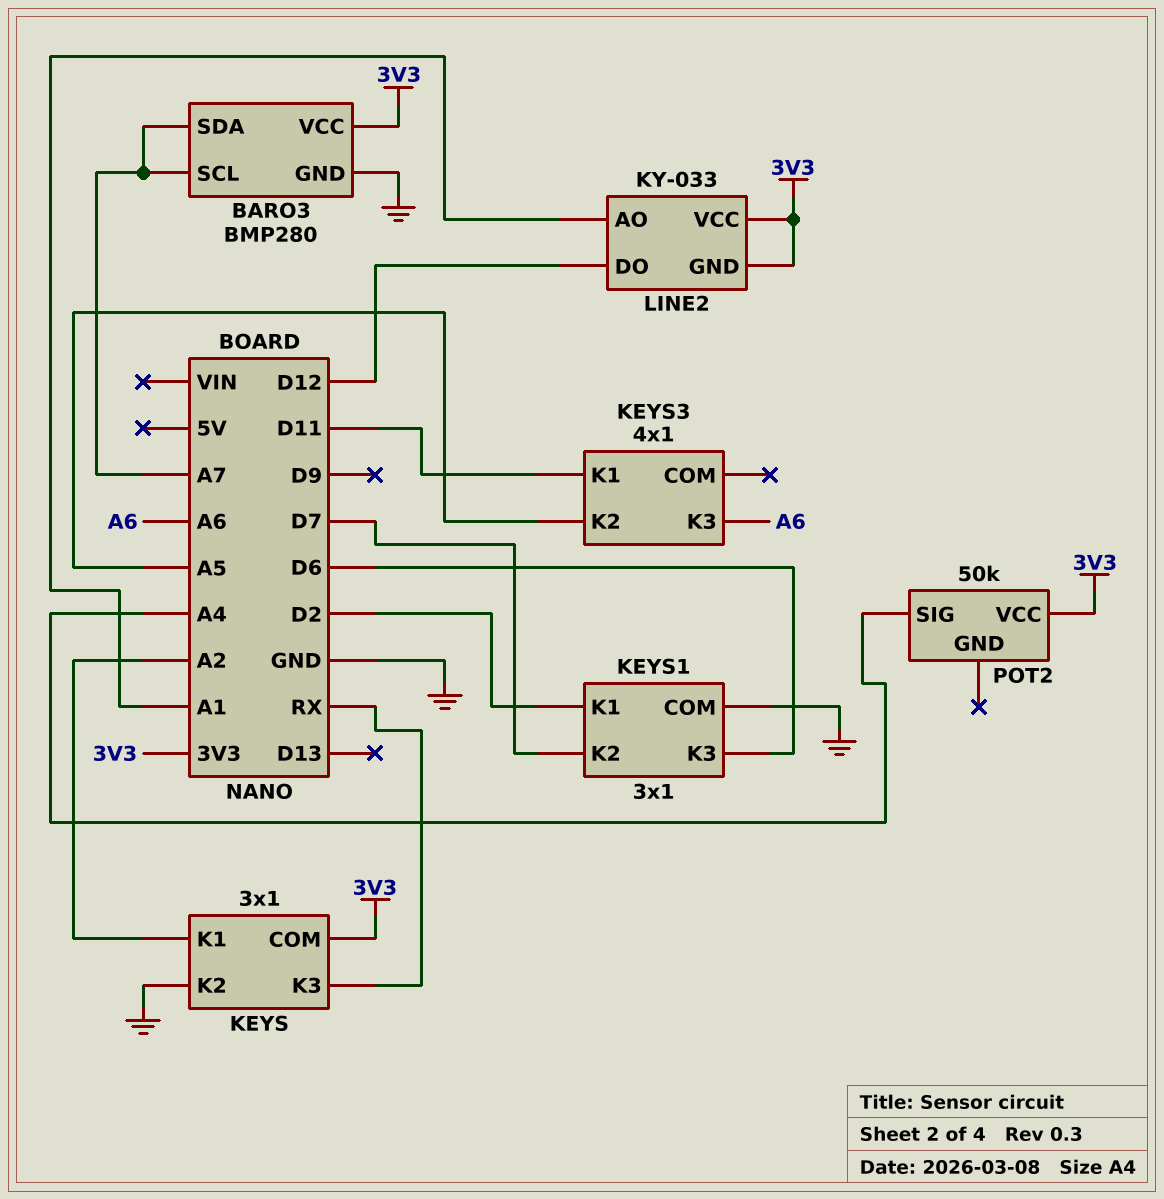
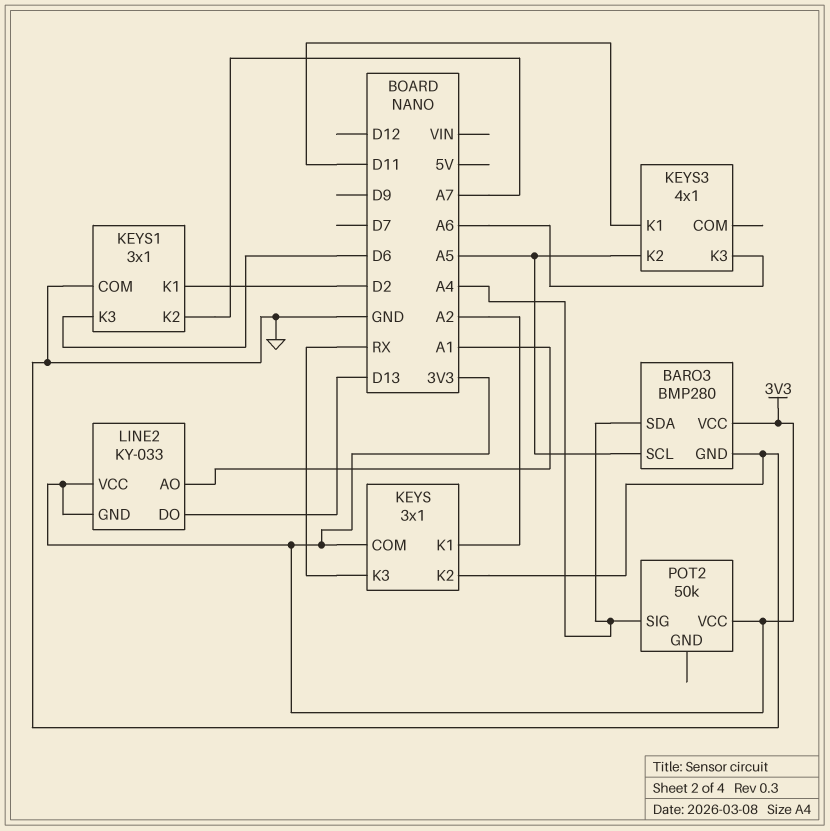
BARO3 pin SCL: A7 -> A5
BARO3 pin SDA: A7 -> A4
KEYS1 pin K2: D7 -> A7
LINE2 pin DO: D12 -> D13

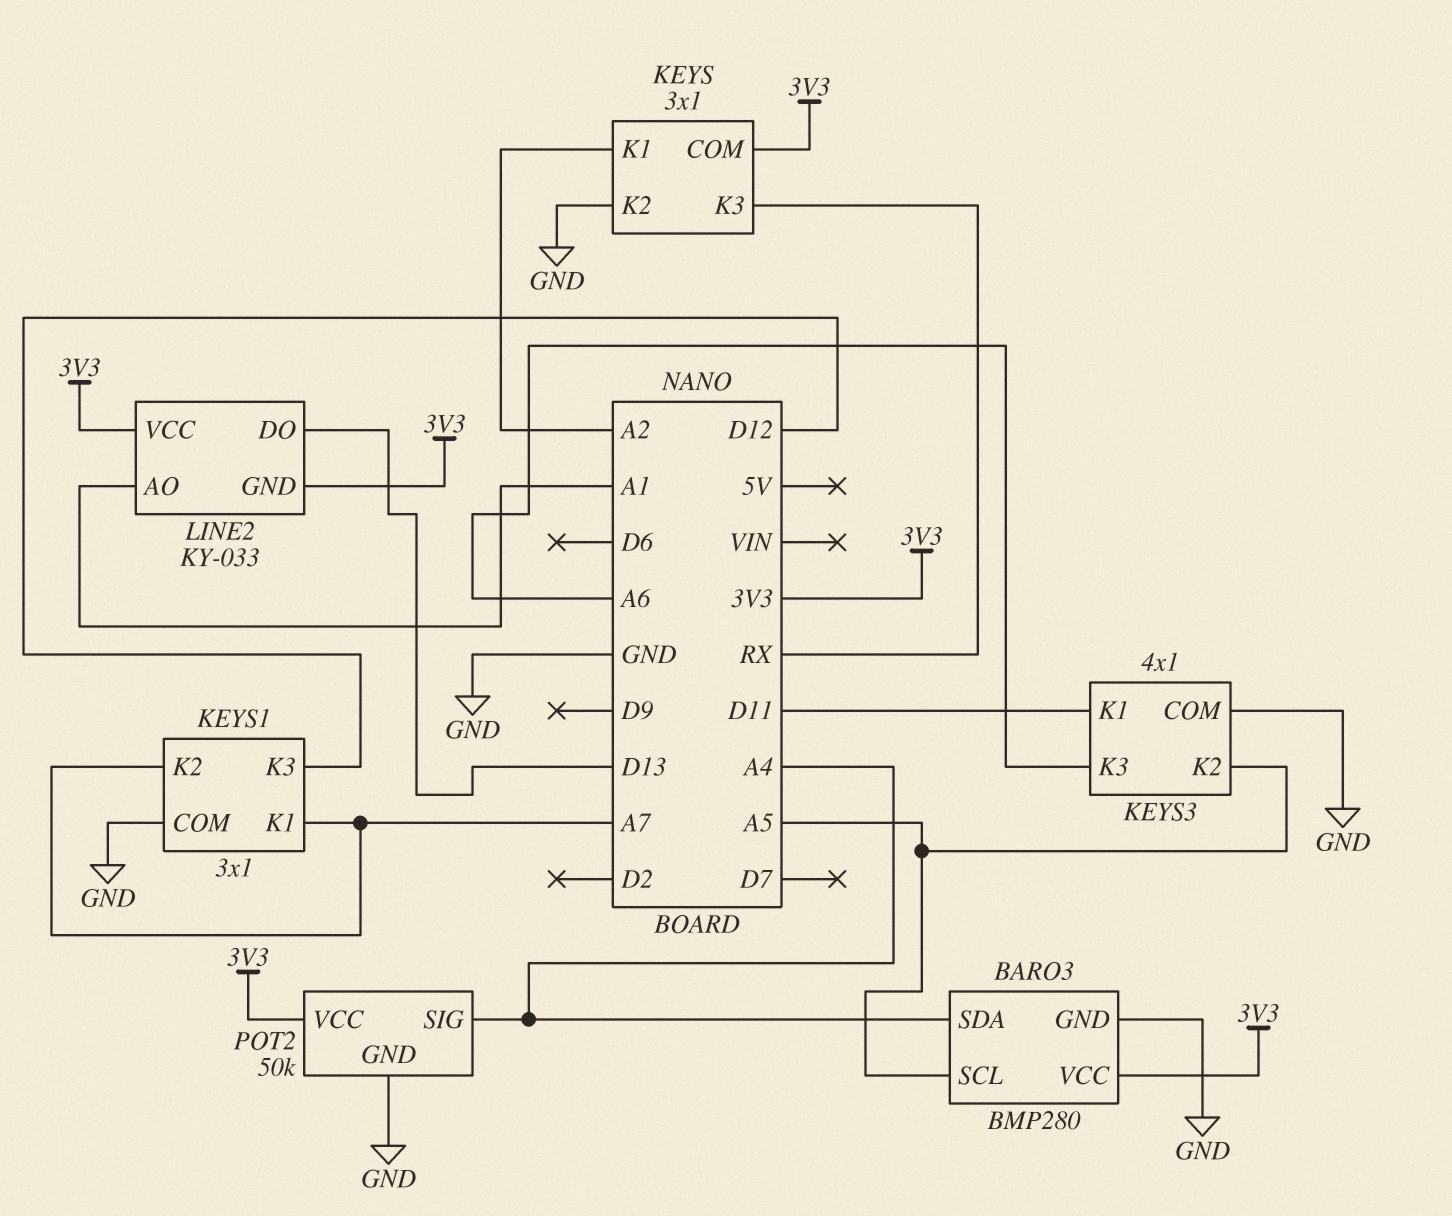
KEYS1 pin K1: D2 -> A7
KEYS1 pin K3: D6 -> D12
KEYS3 pin COM: none -> GND
POT2 pin GND: none -> GND

